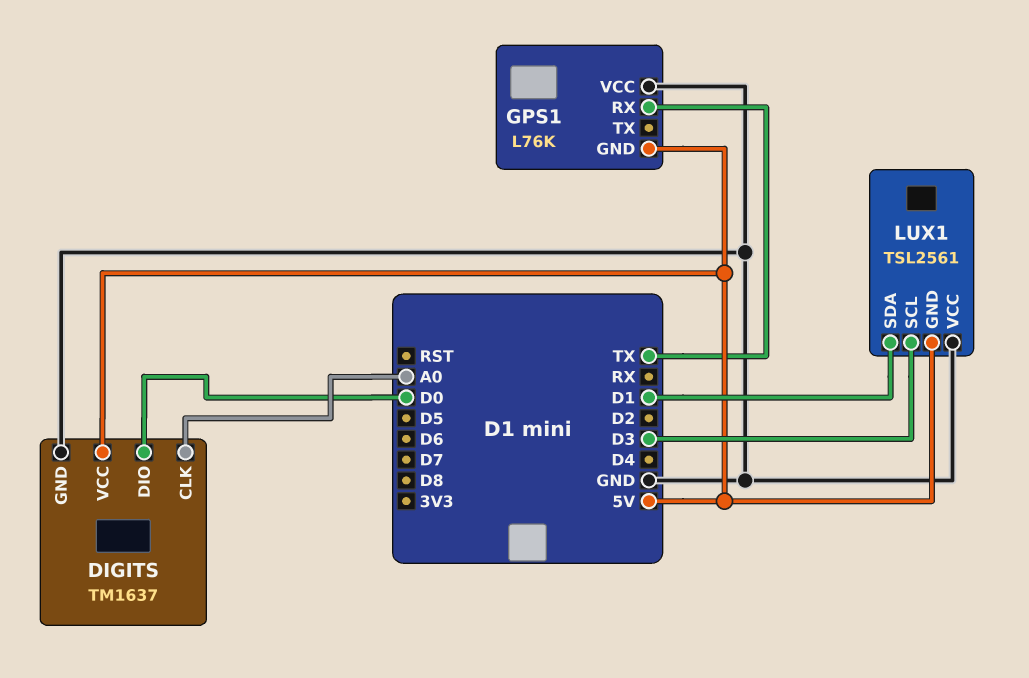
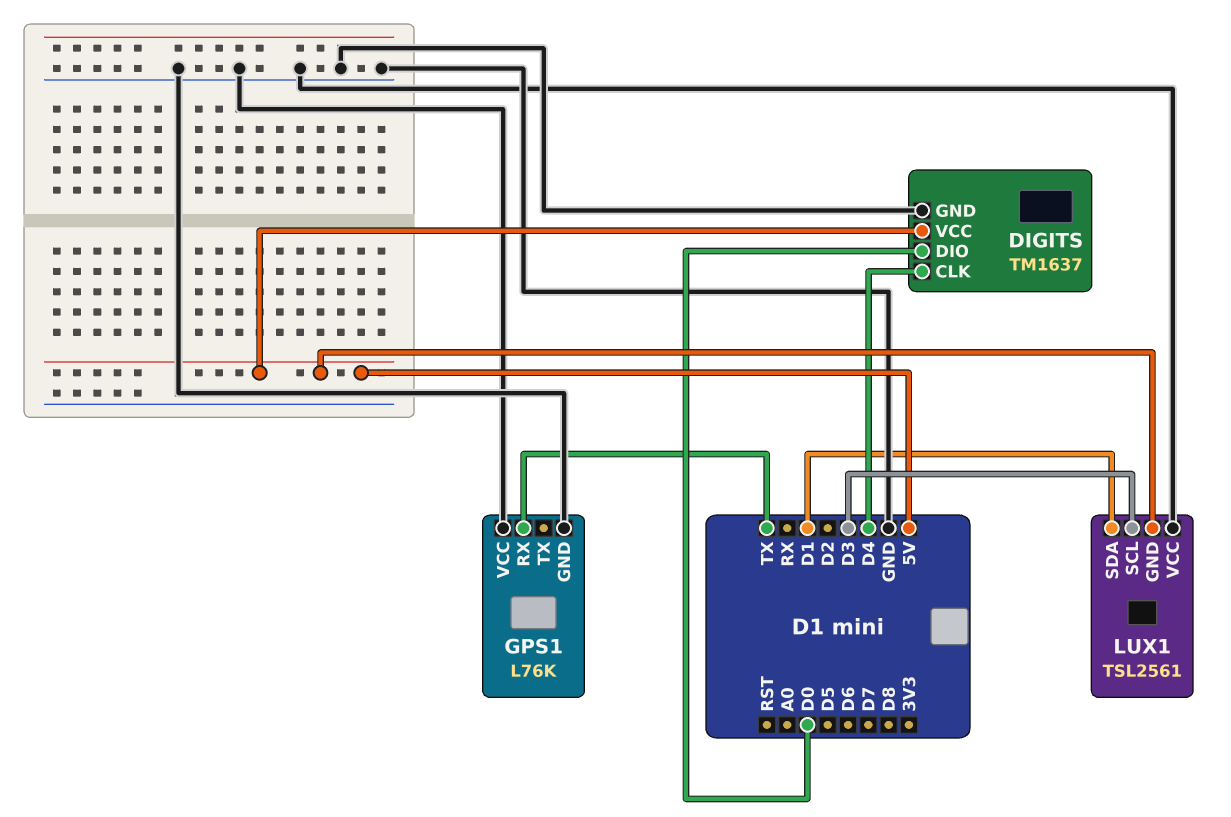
DIGITS pin CLK: A0 -> D4
GPS1 pin GND: 5V -> GND

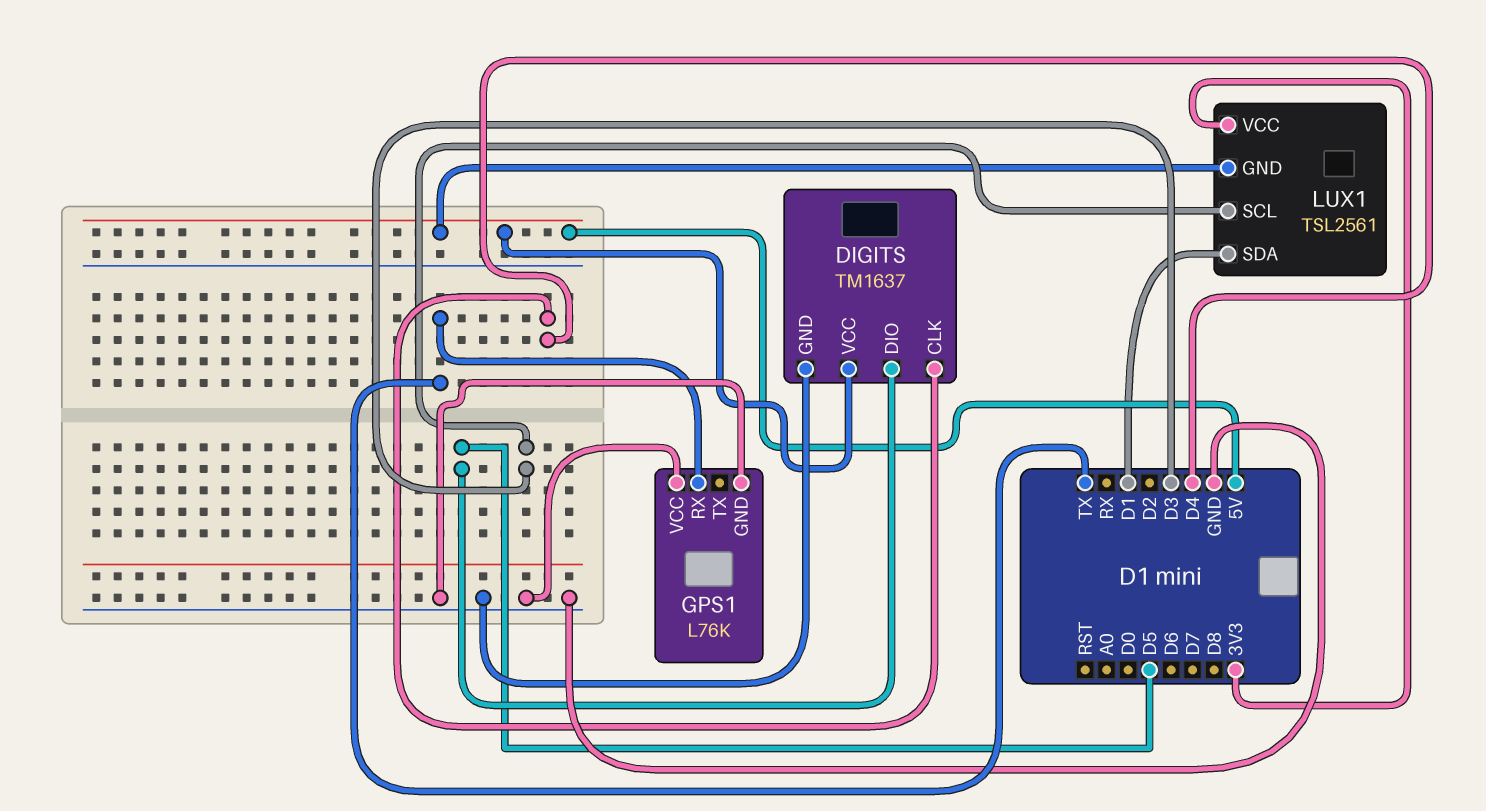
DIGITS pin DIO: D0 -> D5
LUX1 pin VCC: GND -> 3V3

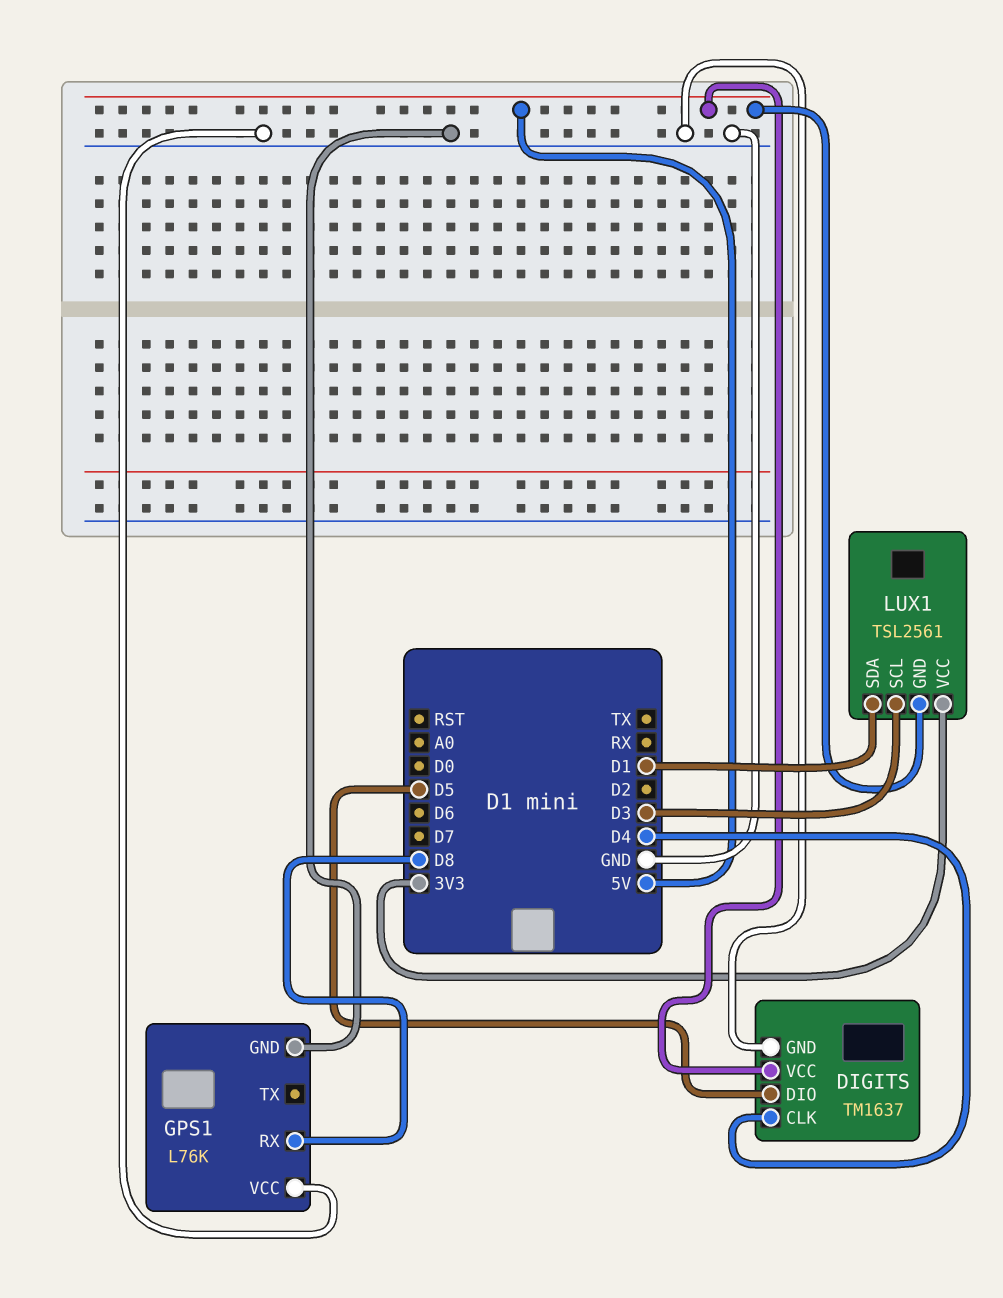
GPS1 pin RX: TX -> D8

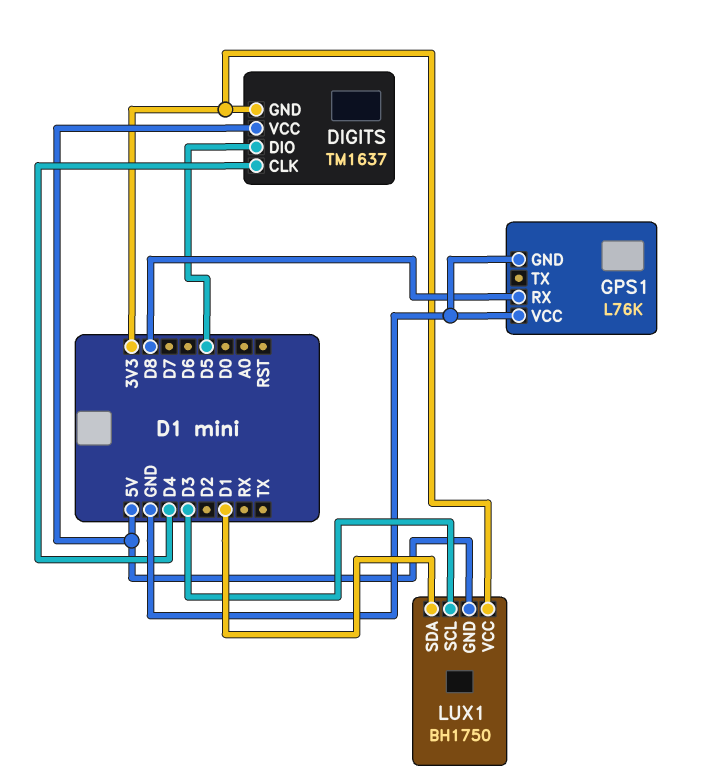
DIGITS pin GND: GND -> 3V3
LUX1: TSL2561 -> BH1750

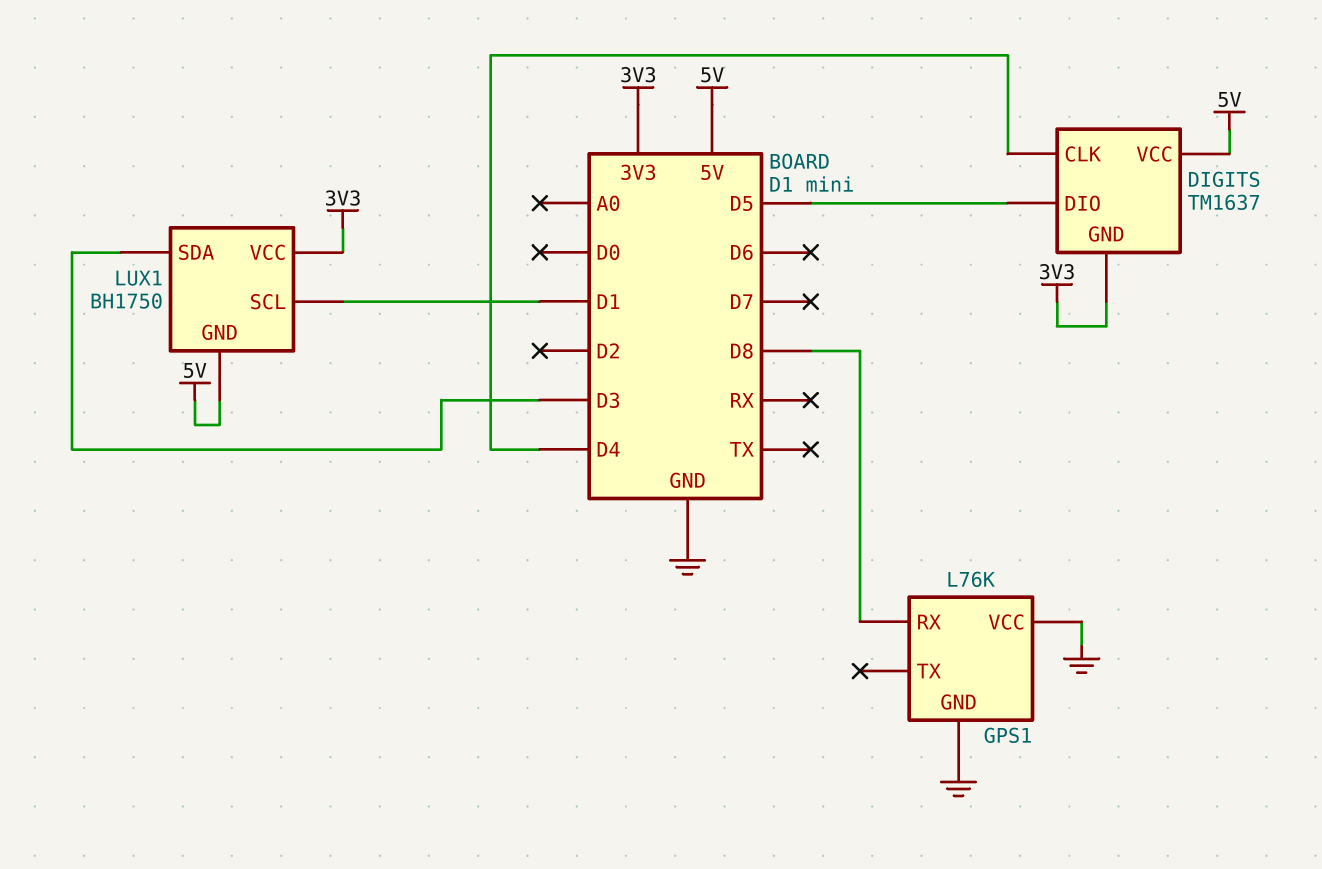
LUX1 pin SCL: D3 -> D1
LUX1 pin SDA: D1 -> D3

